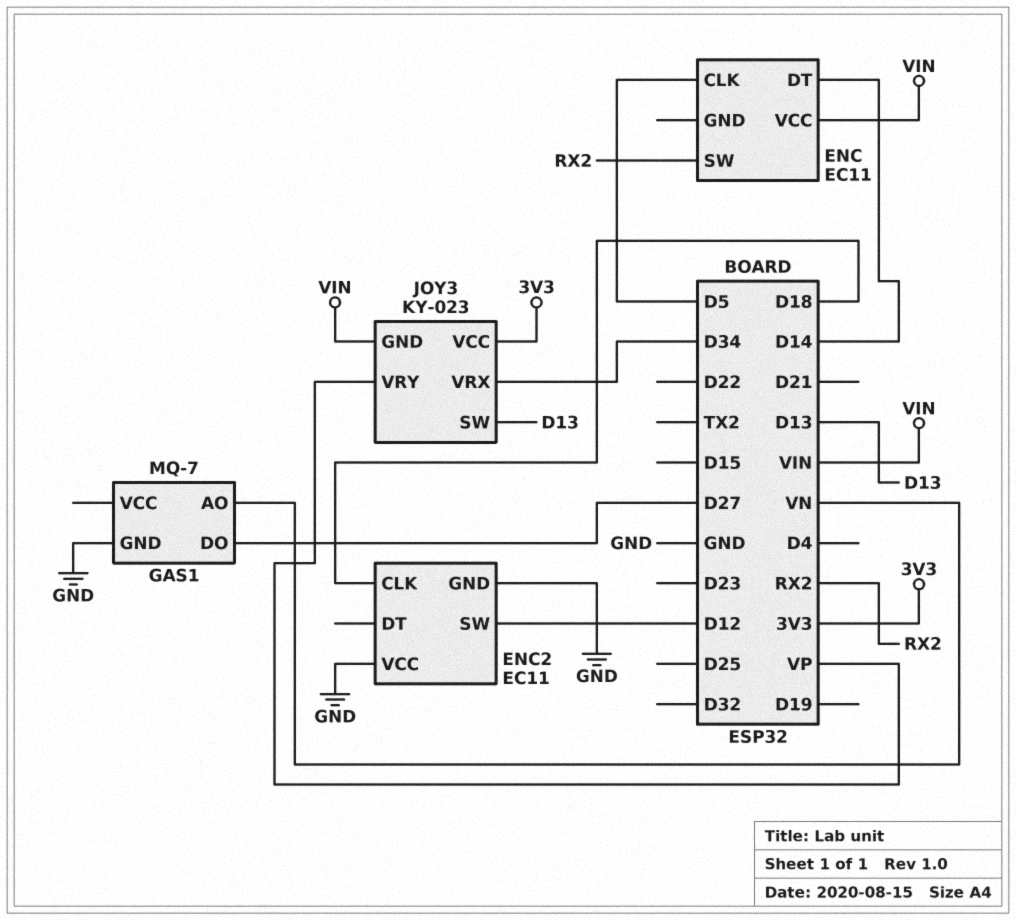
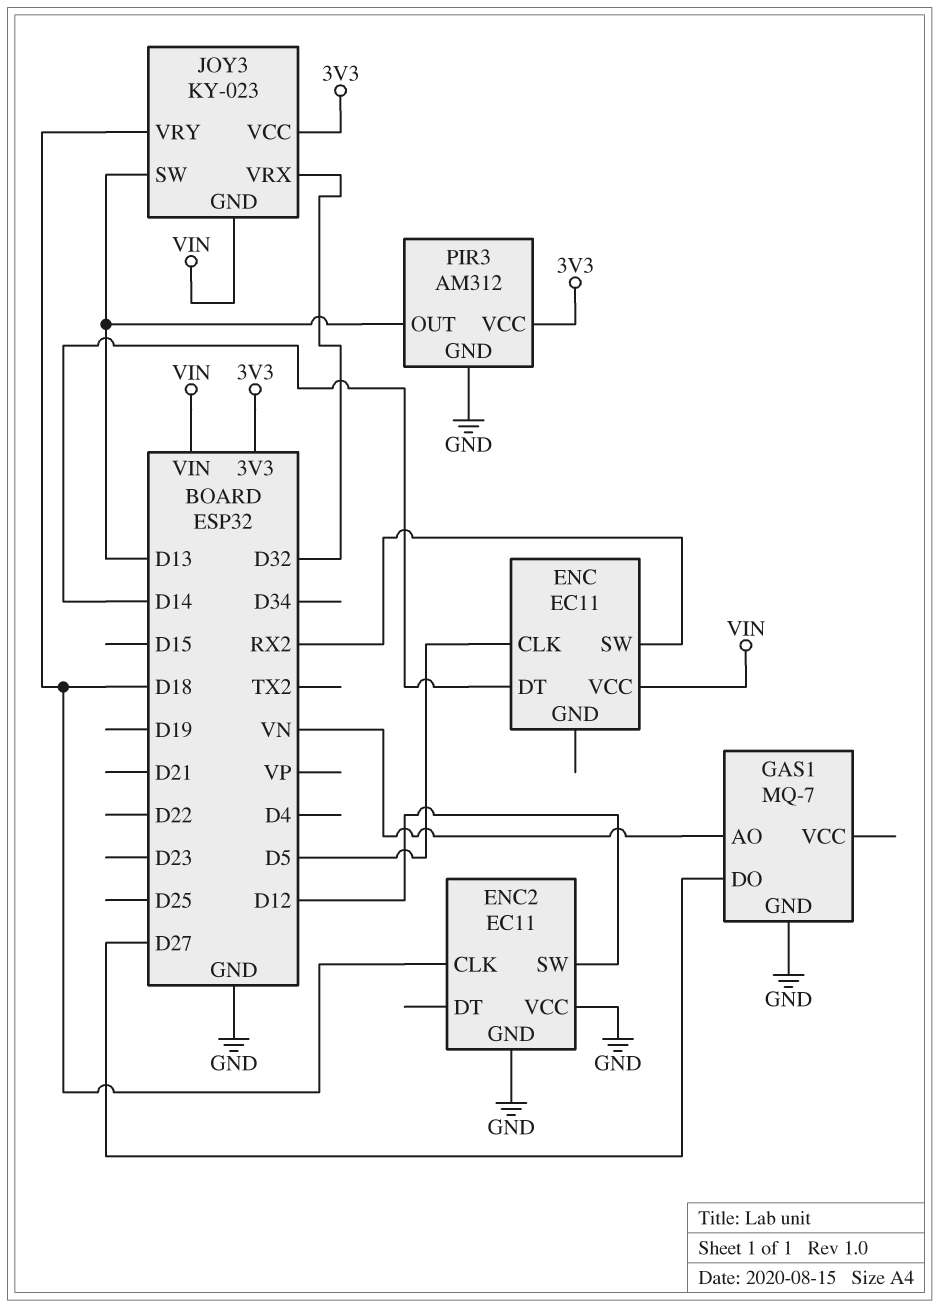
JOY3 pin VRX: D34 -> D32
JOY3 pin VRY: VP -> D18
PIR3: none -> AM312
PIR3 pin GND: none -> GND
PIR3 pin OUT: none -> D13
PIR3 pin VCC: none -> 3V3

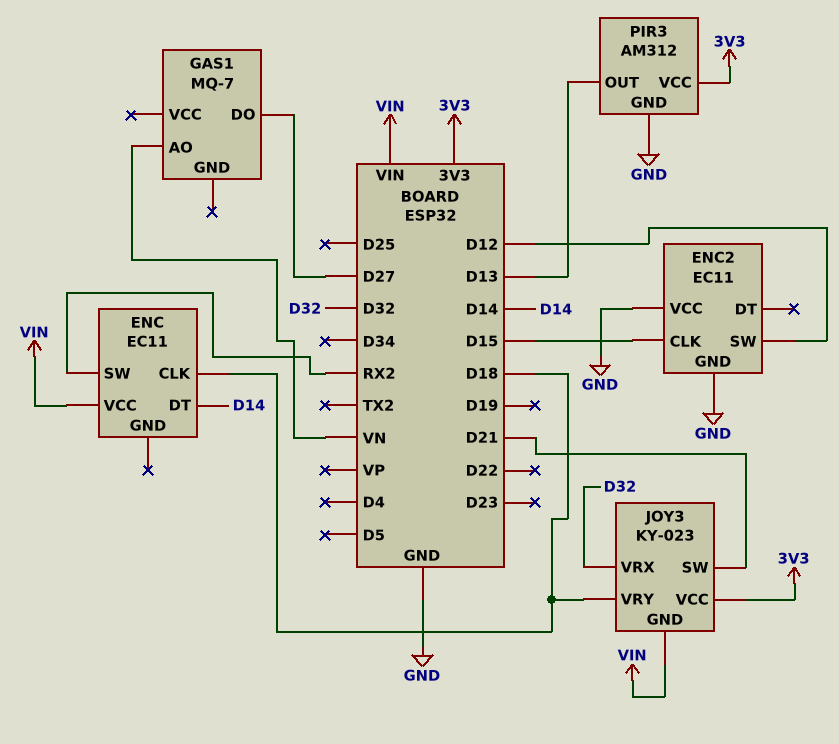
ENC pin CLK: D5 -> D18
ENC2 pin CLK: D18 -> D15
GAS1 pin GND: GND -> none
JOY3 pin SW: D13 -> D21

